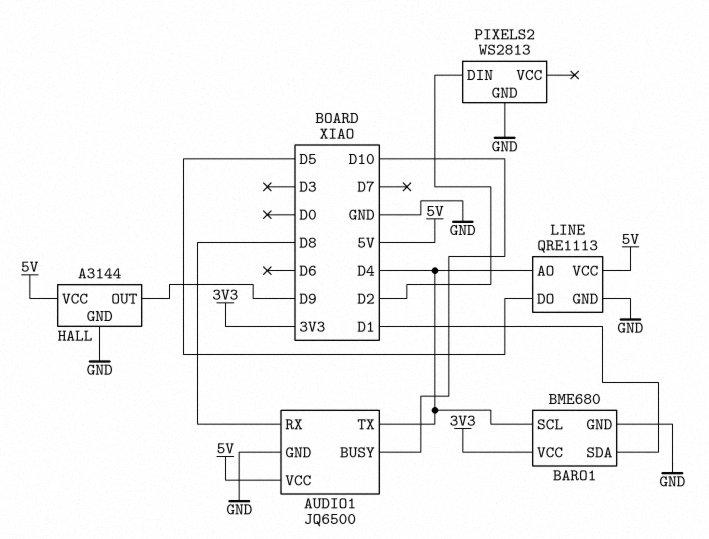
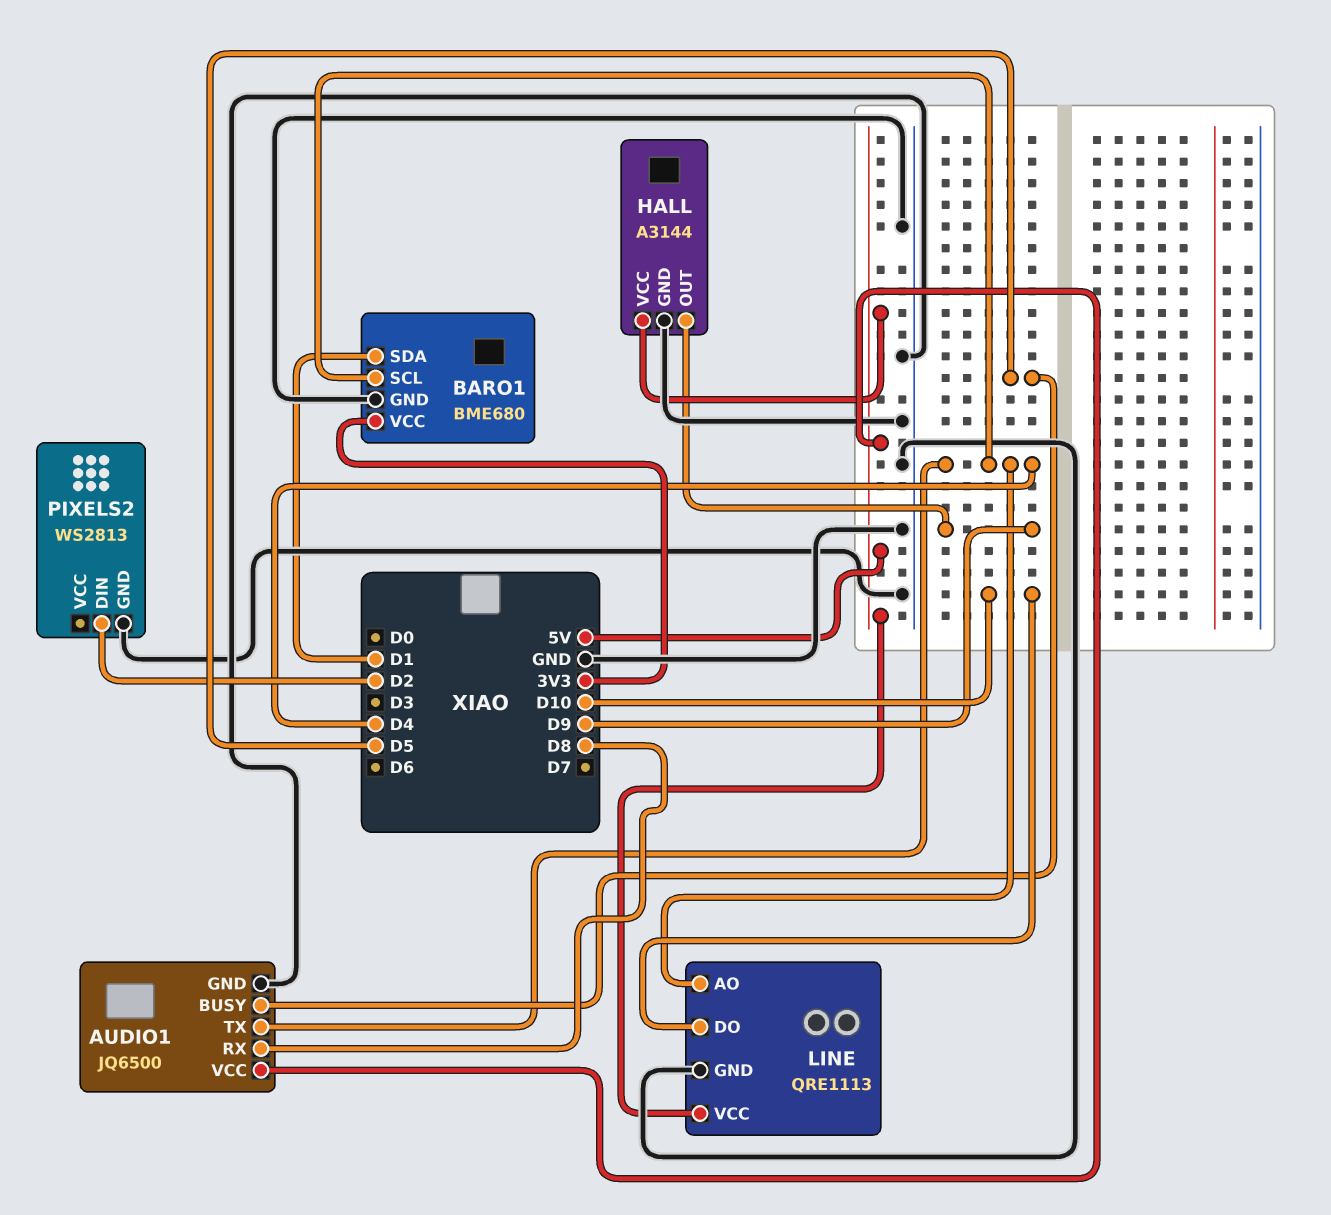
AUDIO1 pin BUSY: D10 -> D5
LINE pin DO: D5 -> D10

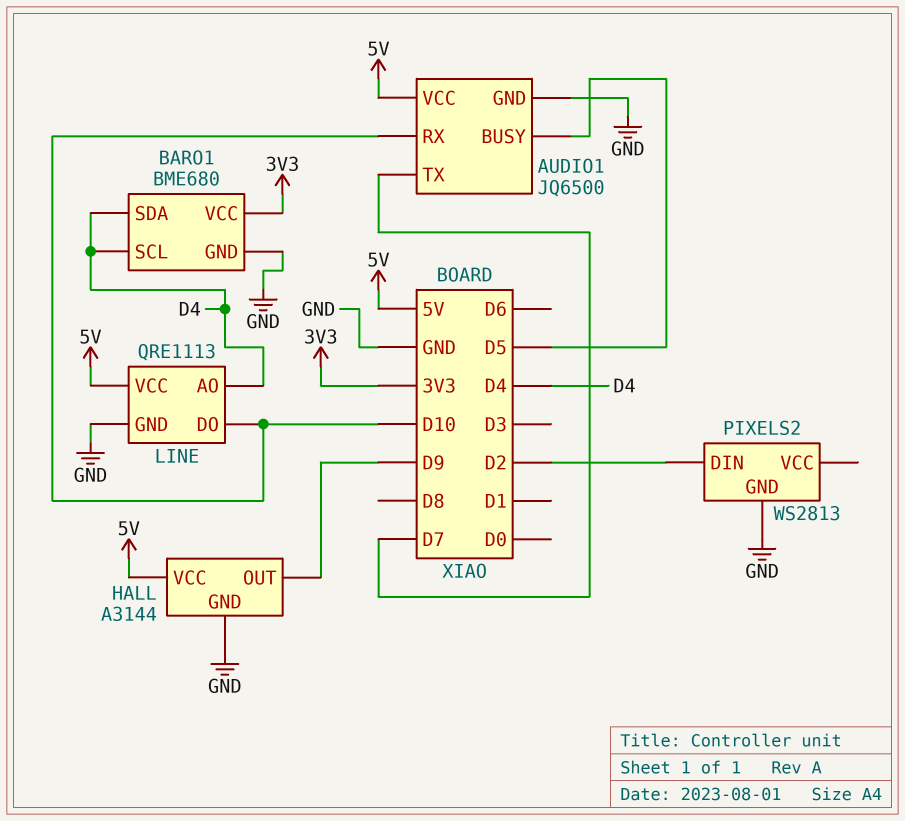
AUDIO1 pin RX: D8 -> D10
AUDIO1 pin TX: D4 -> D7
BARO1 pin SDA: D1 -> D4

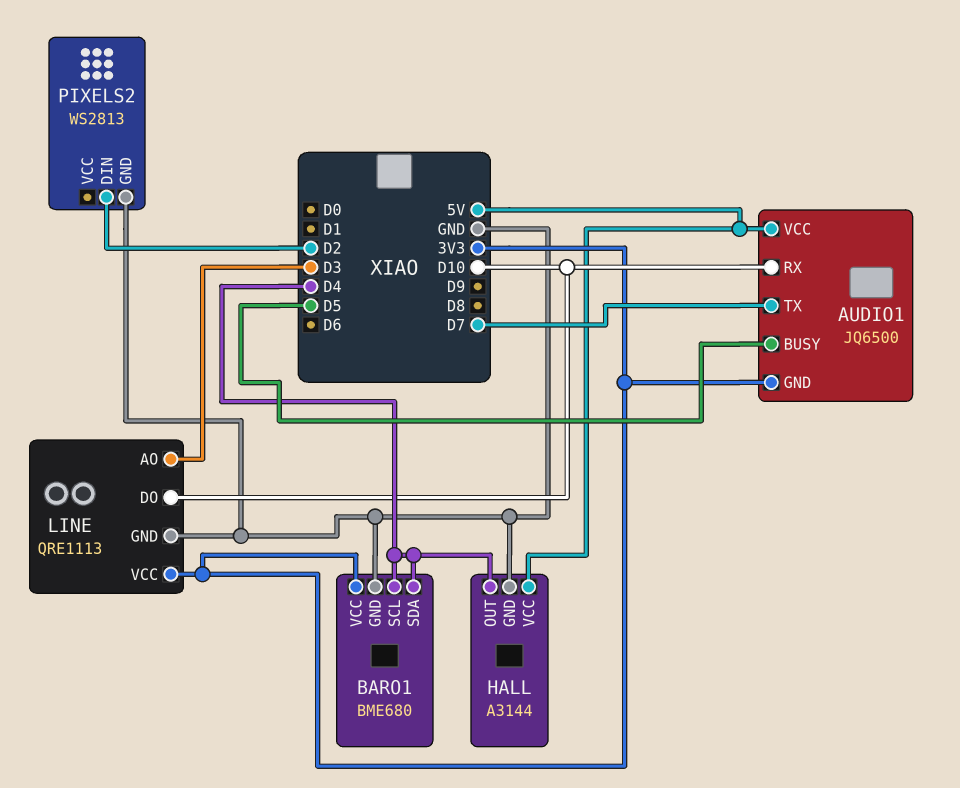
AUDIO1 pin GND: GND -> 3V3
HALL pin OUT: D9 -> D4
LINE pin AO: D4 -> D3
LINE pin VCC: 5V -> 3V3

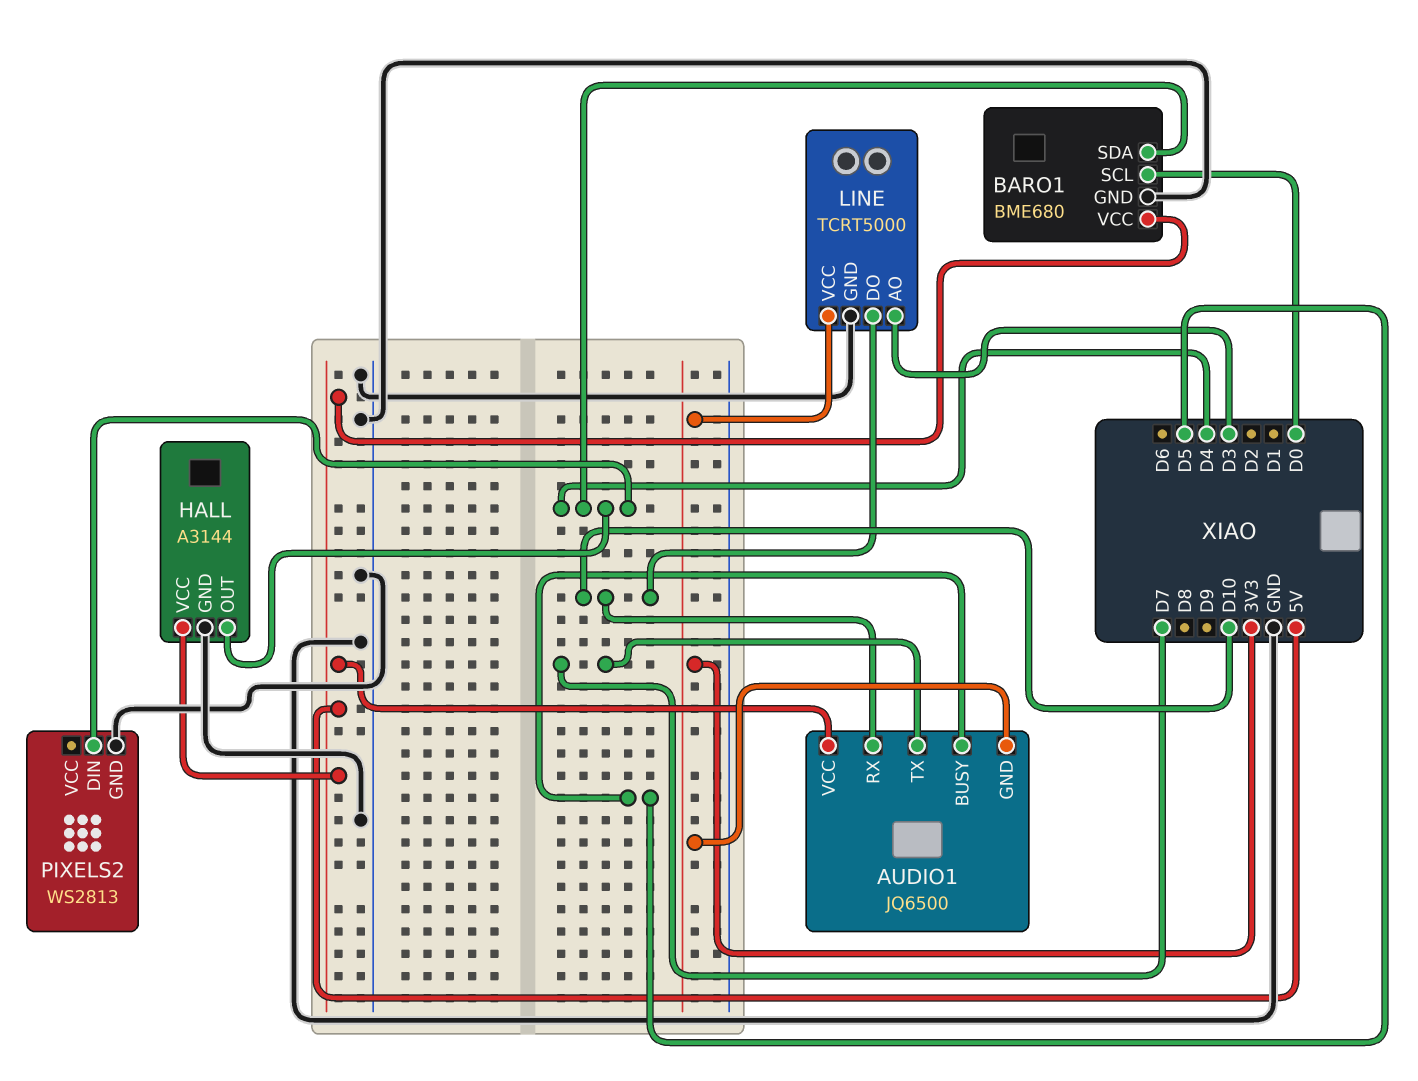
BARO1 pin SCL: D4 -> D0
BARO1 pin VCC: 3V3 -> 5V
LINE: QRE1113 -> TCRT5000
PIXELS2 pin DIN: D2 -> D4

